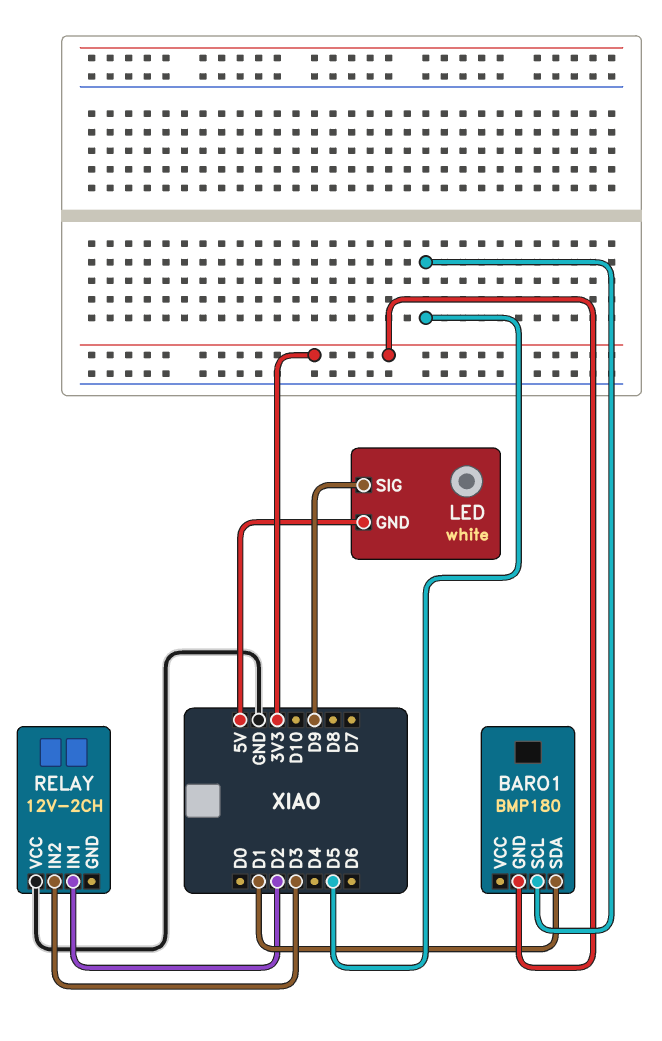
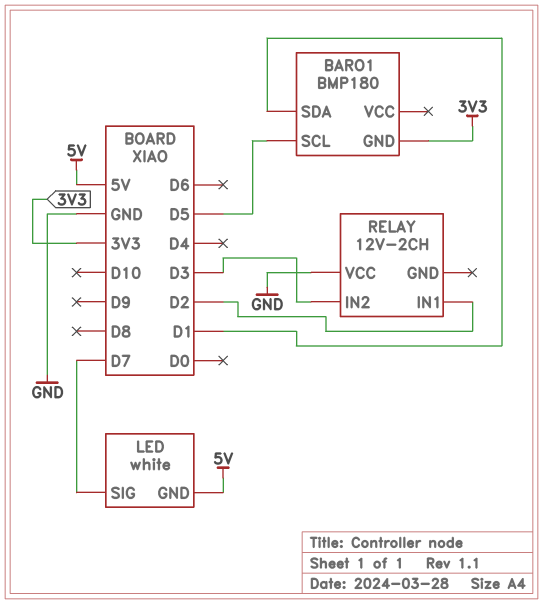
LED pin SIG: D9 -> D7

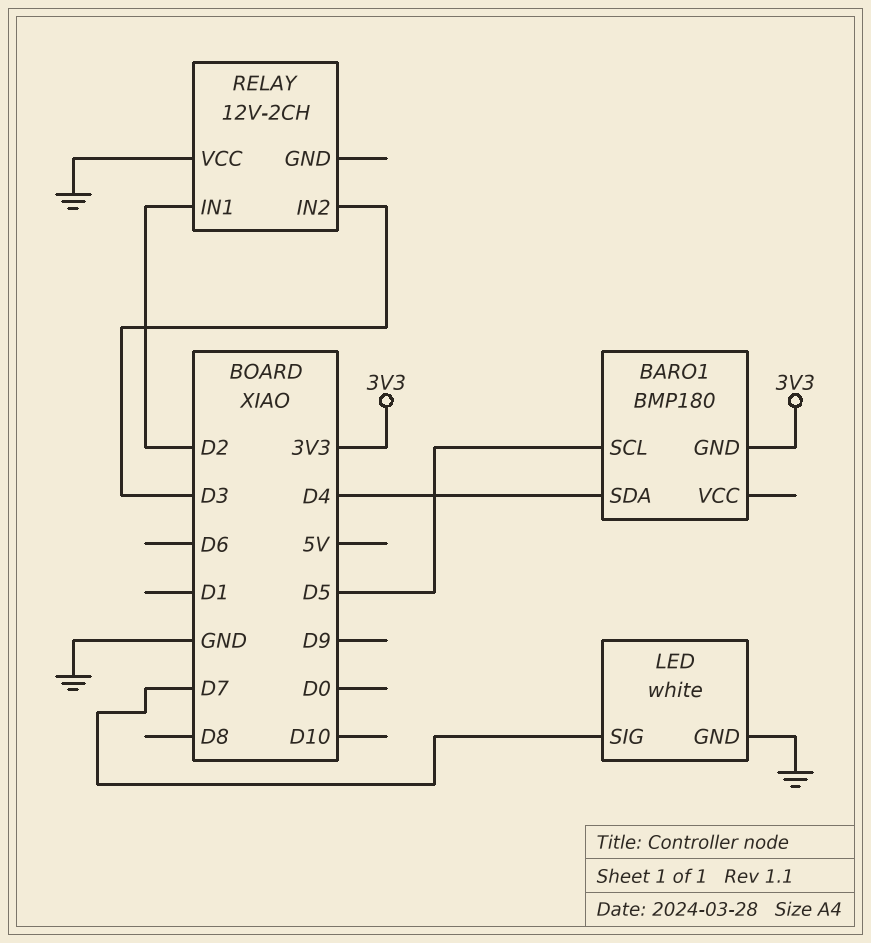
BARO1 pin SDA: D1 -> D4
LED pin GND: 5V -> GND

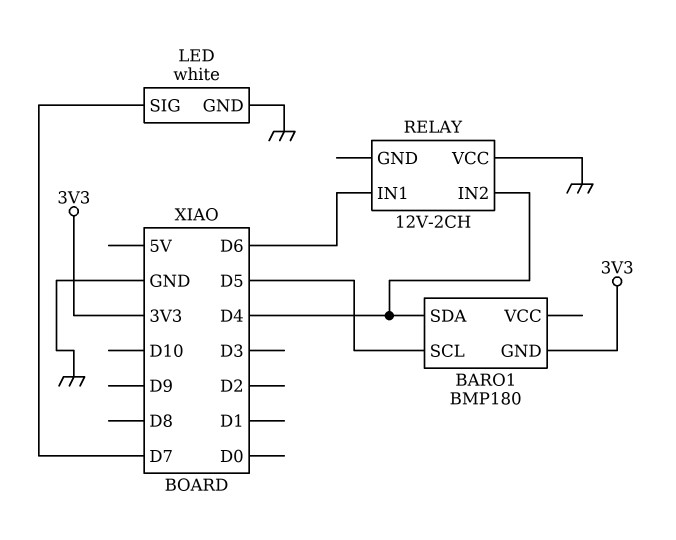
RELAY pin IN1: D2 -> D6
RELAY pin IN2: D3 -> D4

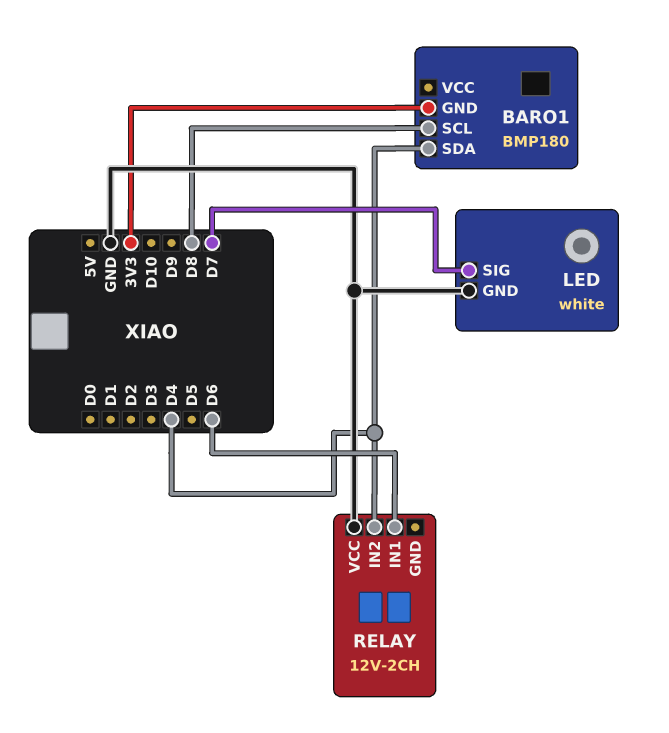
BARO1 pin SCL: D5 -> D8

